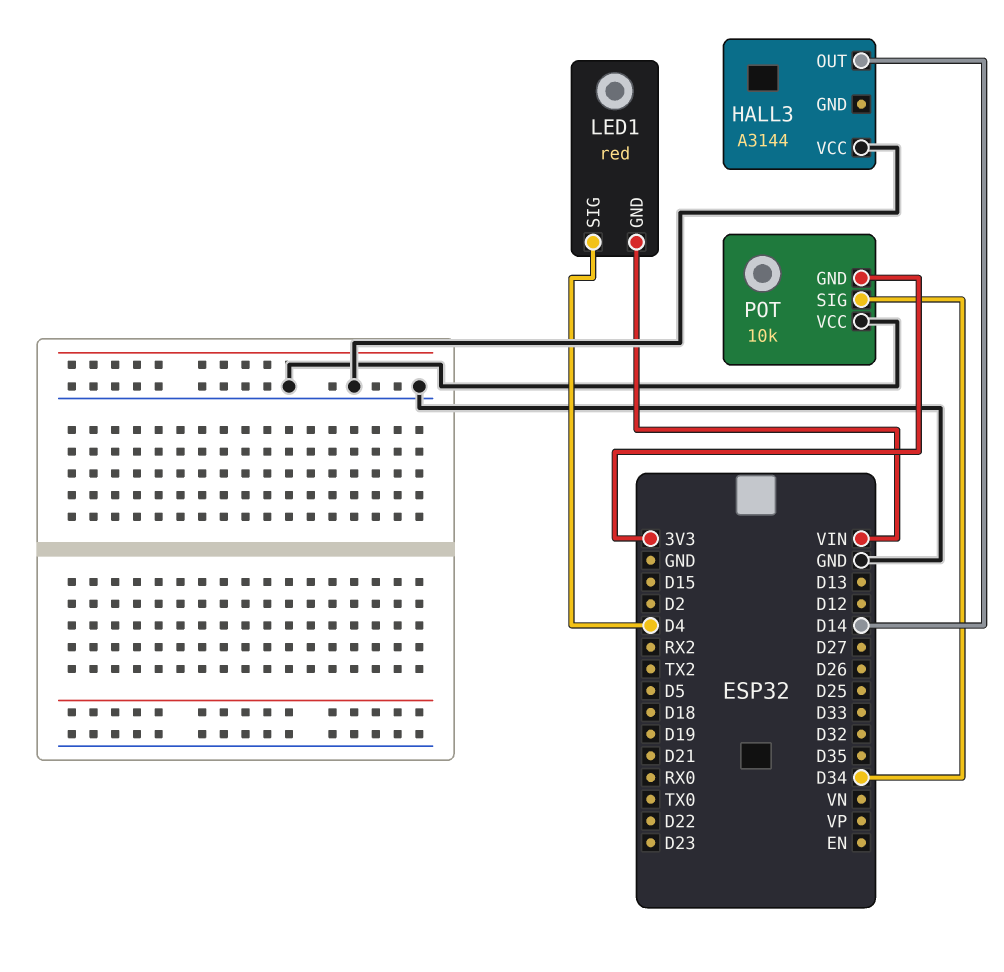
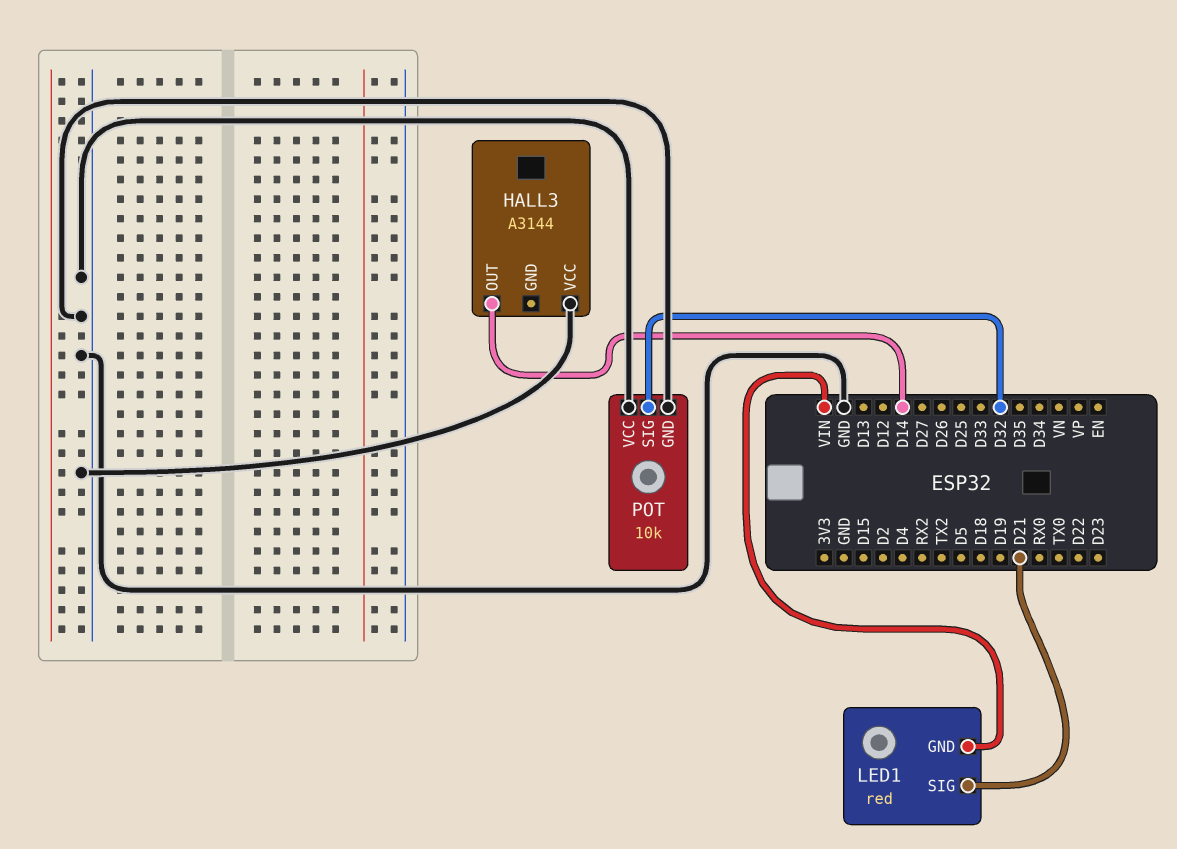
LED1 pin SIG: D4 -> D21
POT pin GND: 3V3 -> GND
POT pin SIG: D34 -> D32

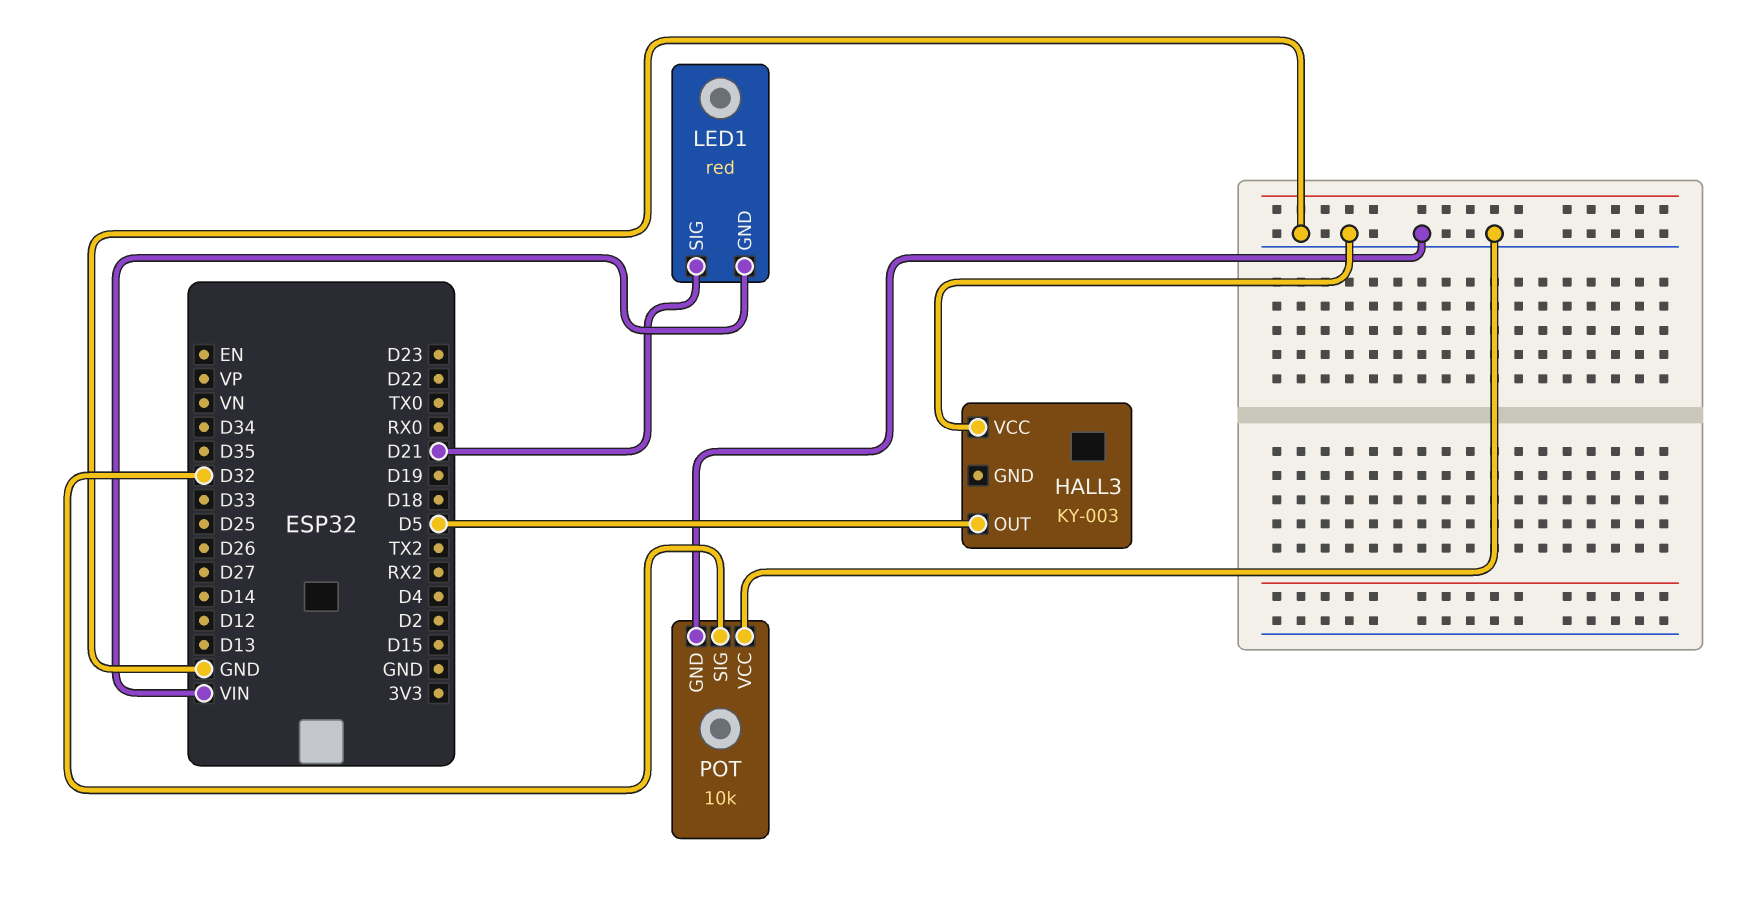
HALL3: A3144 -> KY-003
HALL3 pin OUT: D14 -> D5

